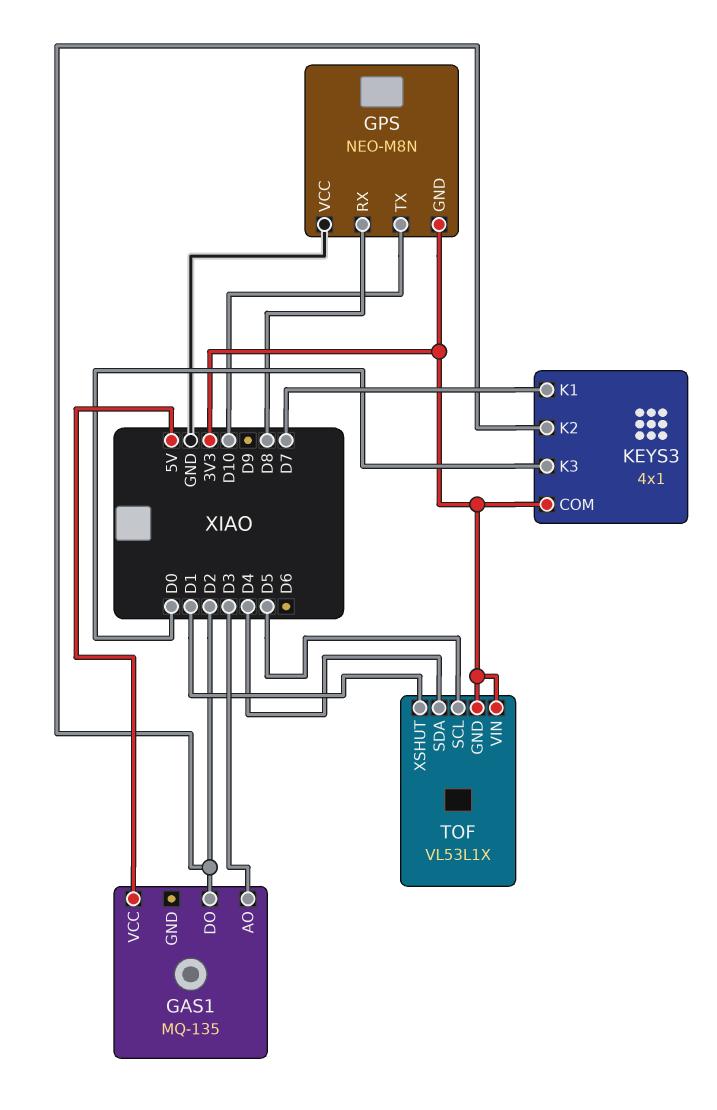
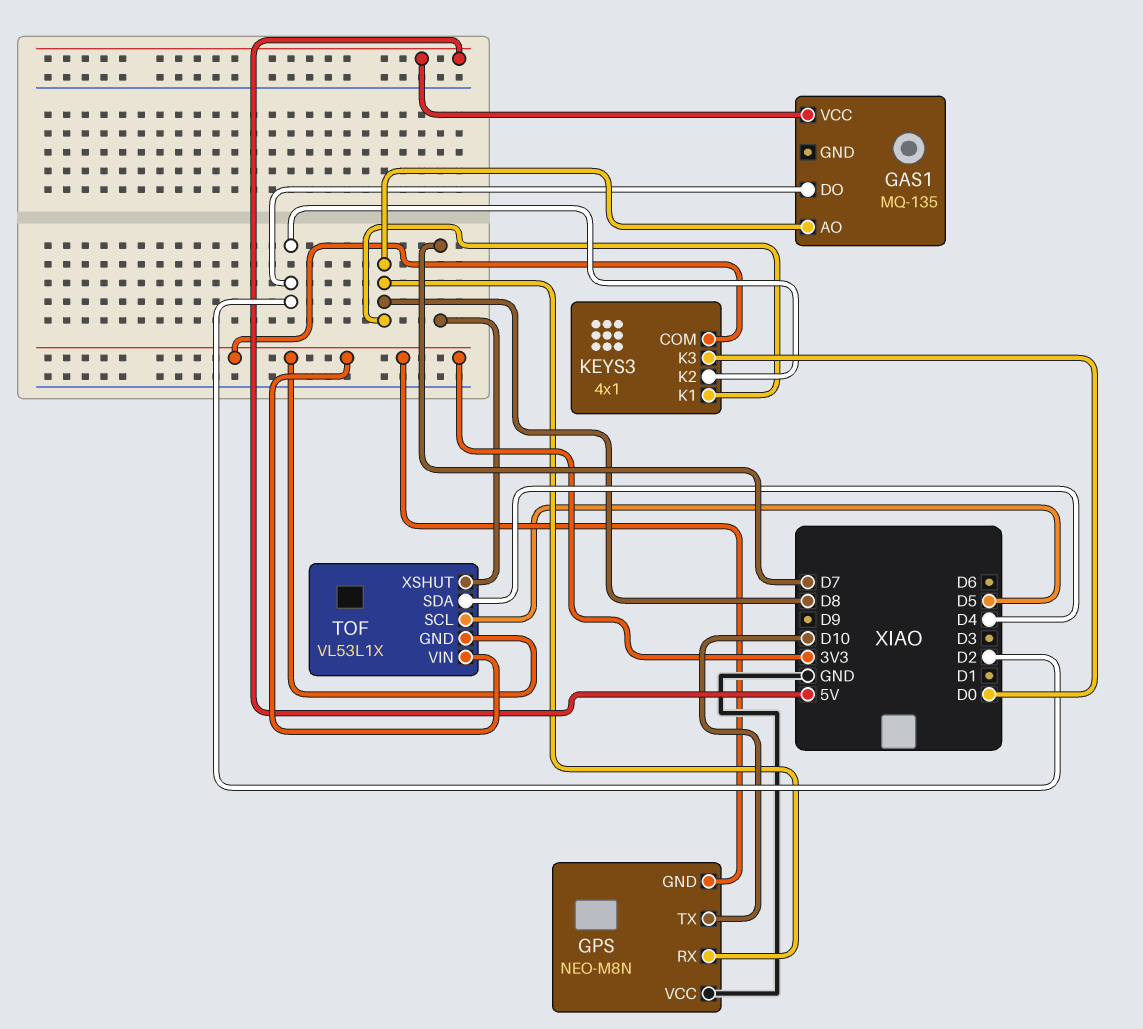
GAS1 pin AO: D3 -> D8
KEYS3 pin K1: D7 -> D8
TOF pin XSHUT: D1 -> D7

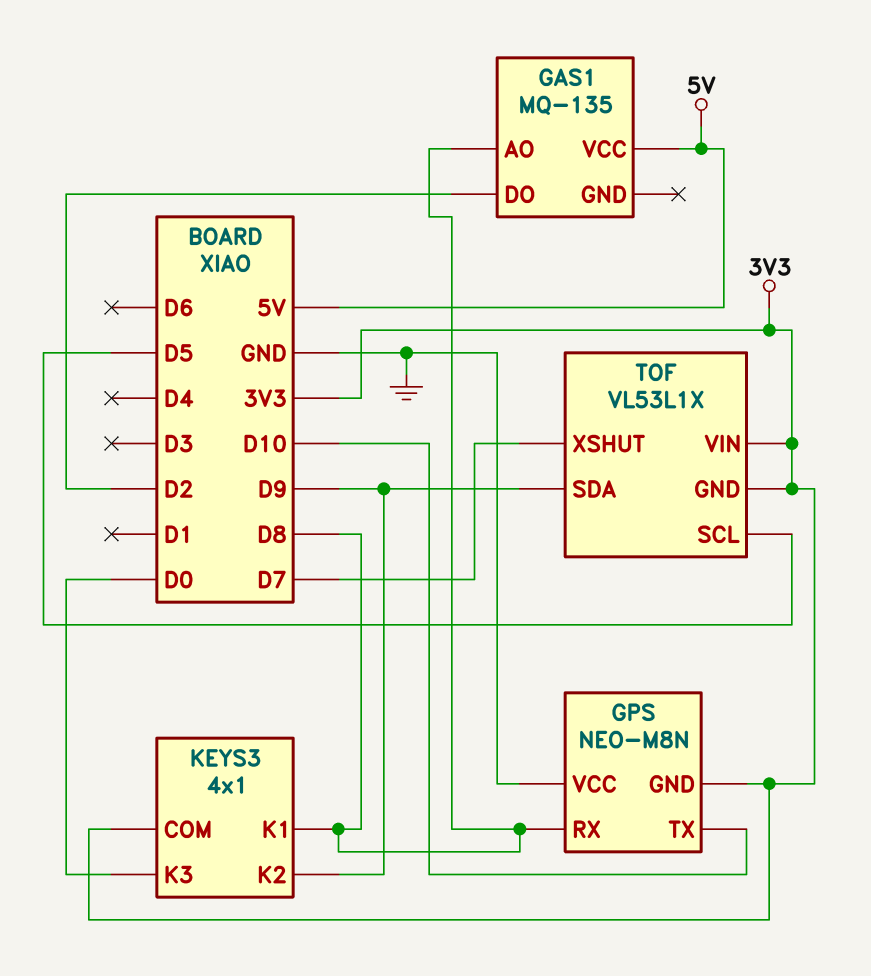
KEYS3 pin K2: D2 -> D9
TOF pin SDA: D4 -> D9

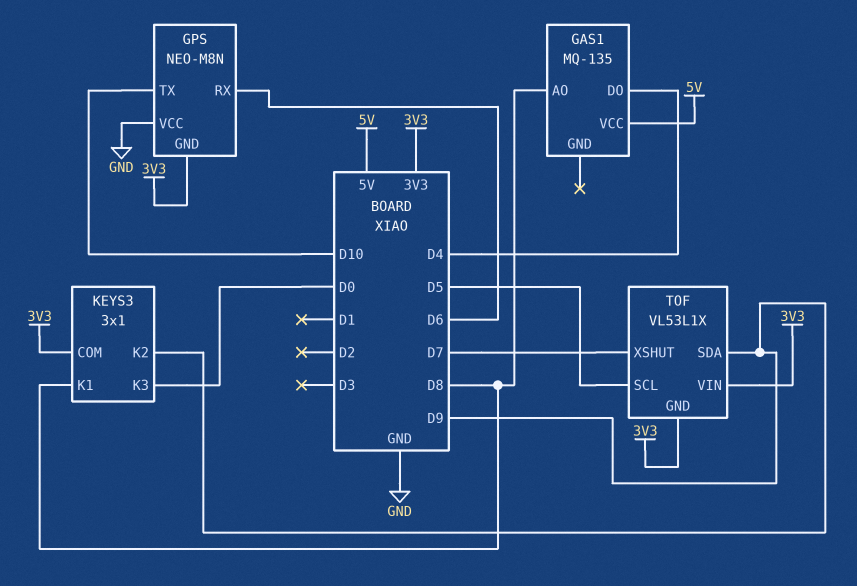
GAS1 pin DO: D2 -> D4
GPS pin RX: D8 -> D6
KEYS3: 4x1 -> 3x1

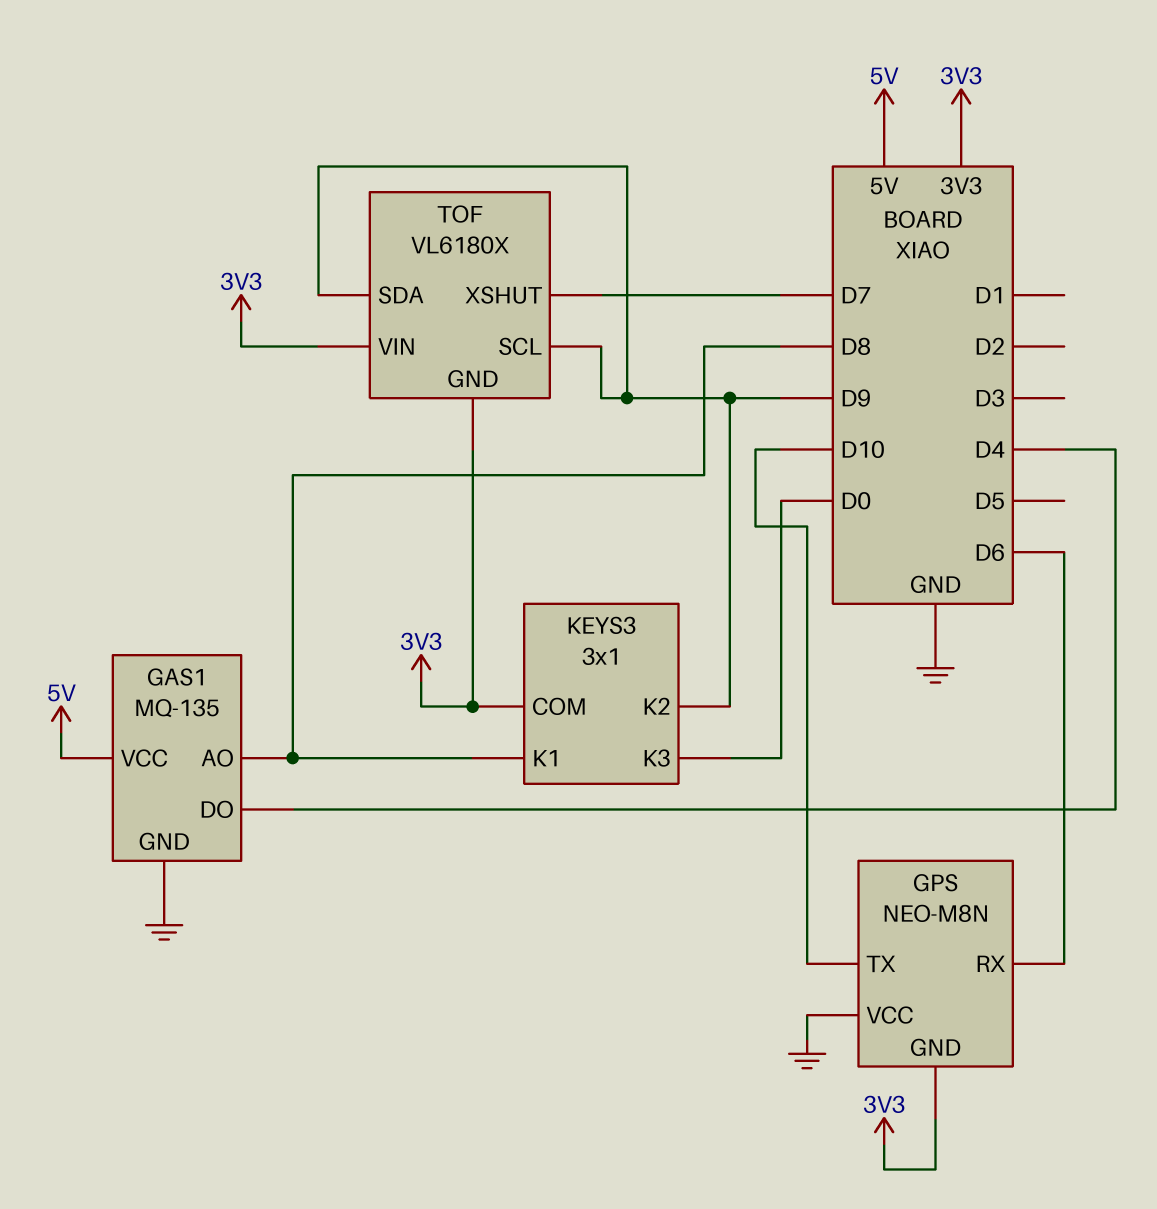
GAS1 pin GND: none -> GND
TOF: VL53L1X -> VL6180X
TOF pin SCL: D5 -> D9

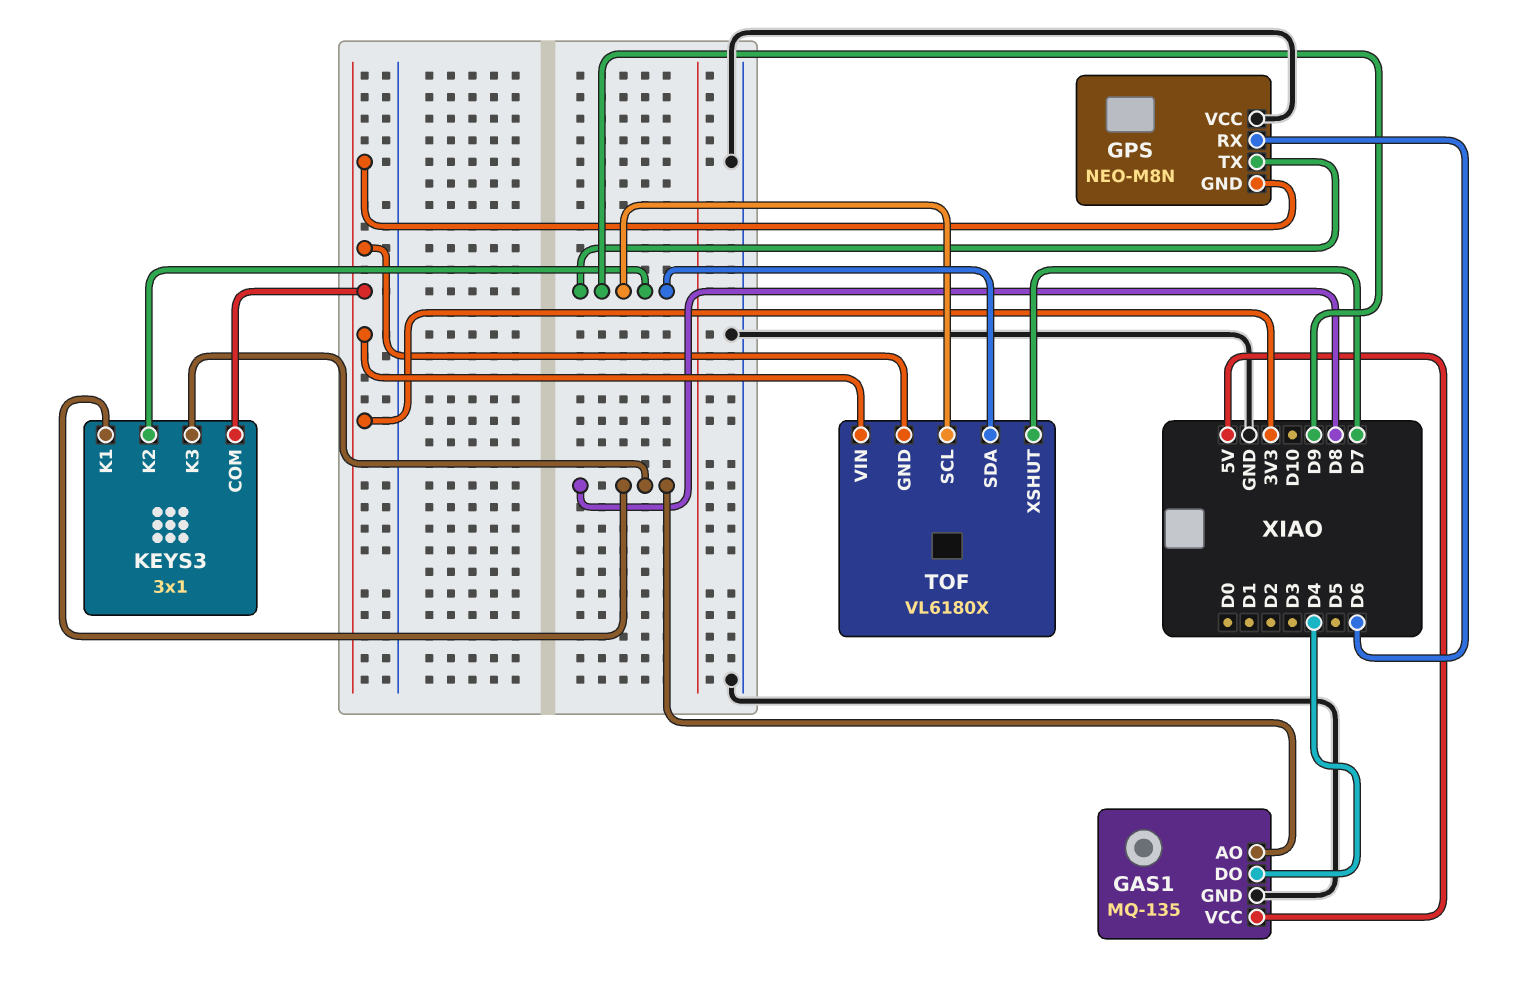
GPS pin TX: D10 -> D9
KEYS3 pin K3: D0 -> D8

